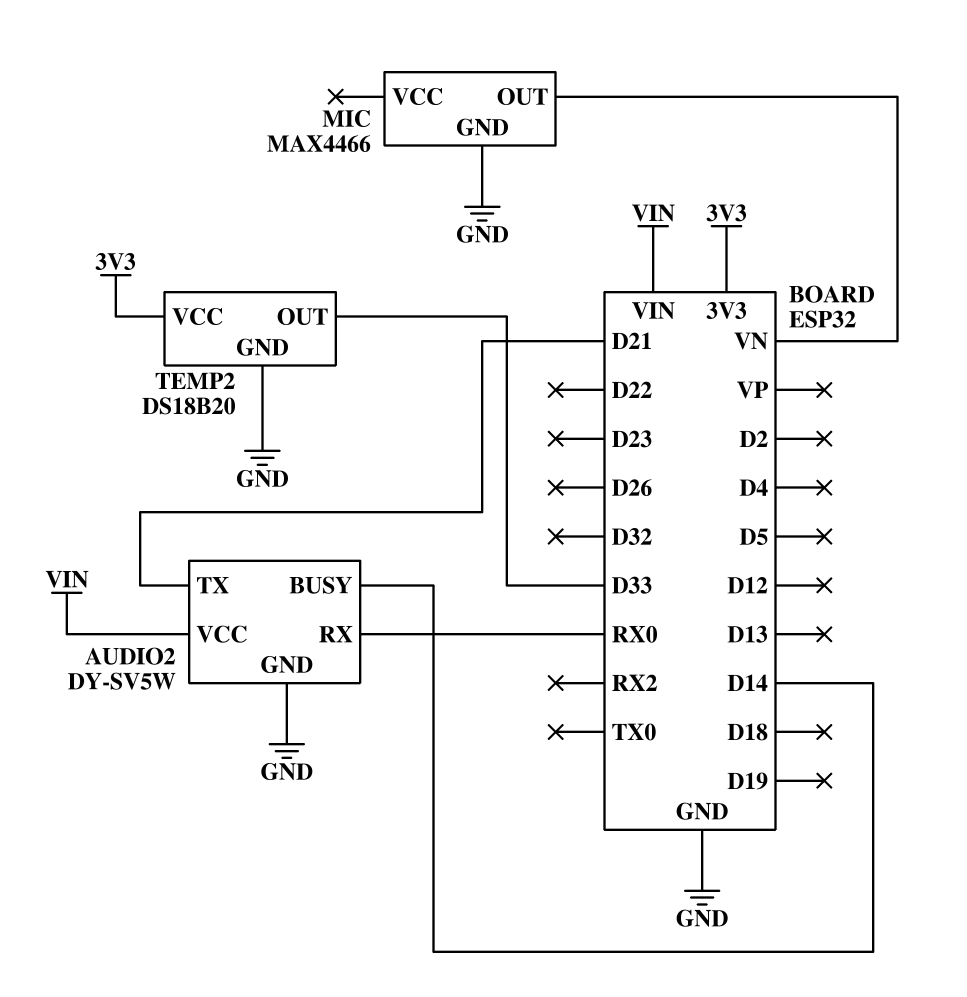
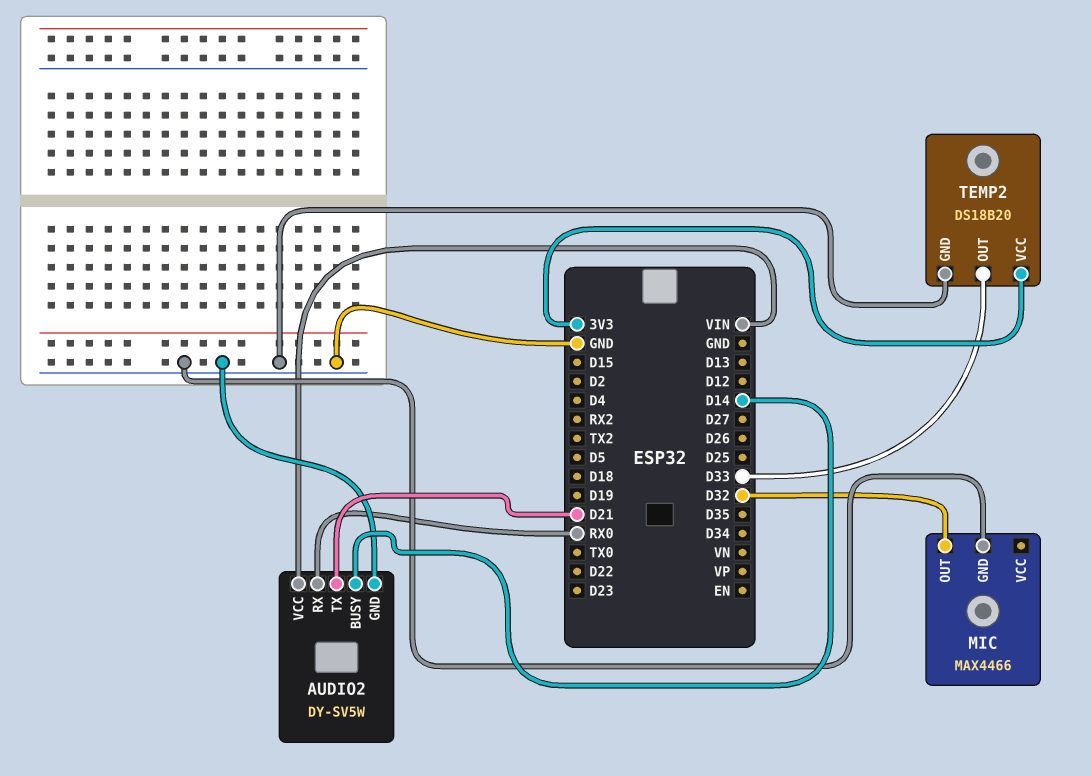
MIC pin OUT: VN -> D32

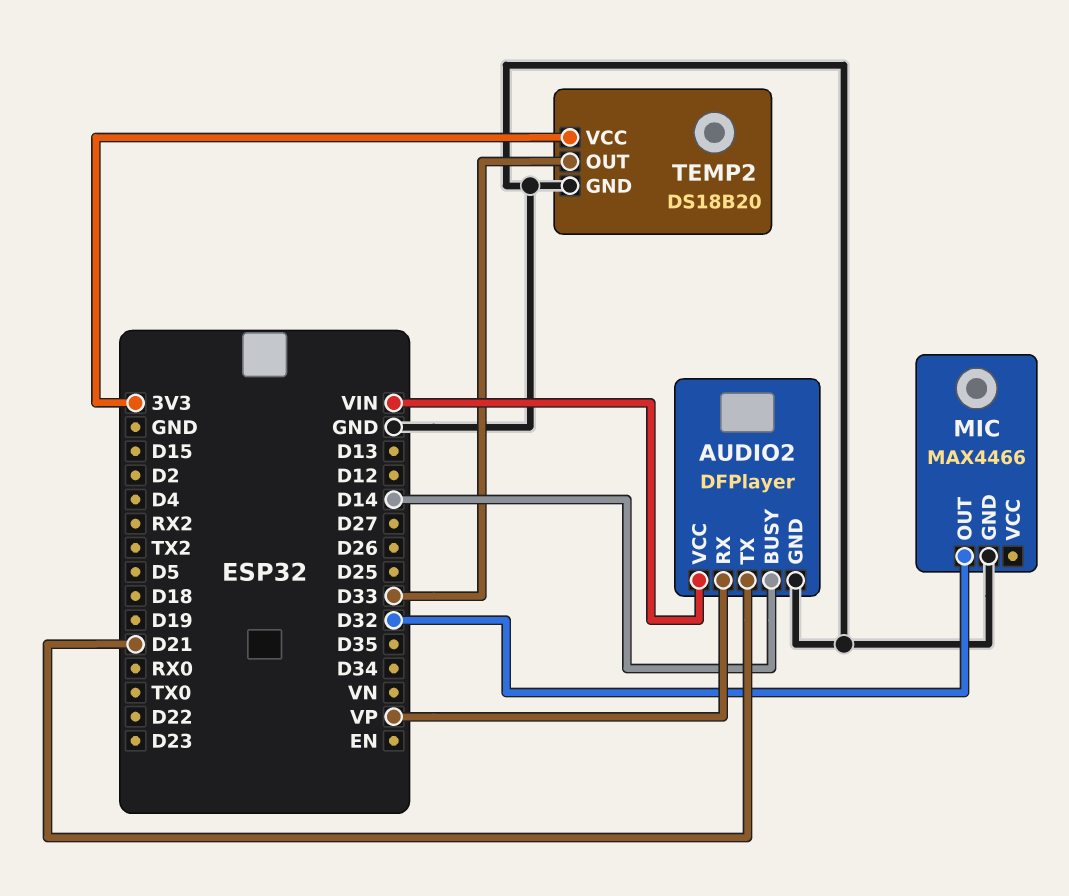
AUDIO2: DY-SV5W -> DFPlayer
AUDIO2 pin RX: RX0 -> VP

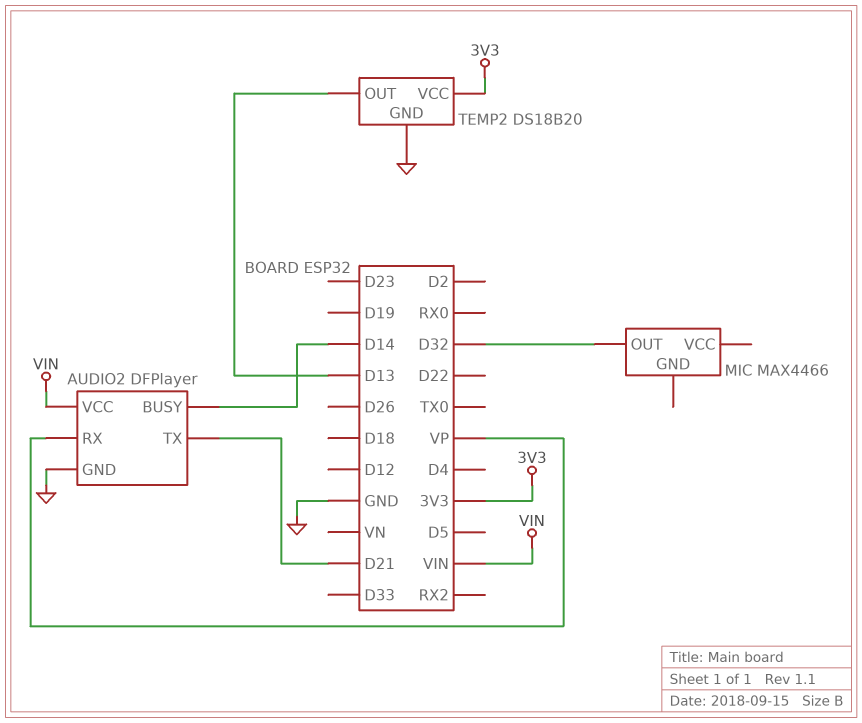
MIC pin GND: GND -> none
TEMP2 pin OUT: D33 -> D13

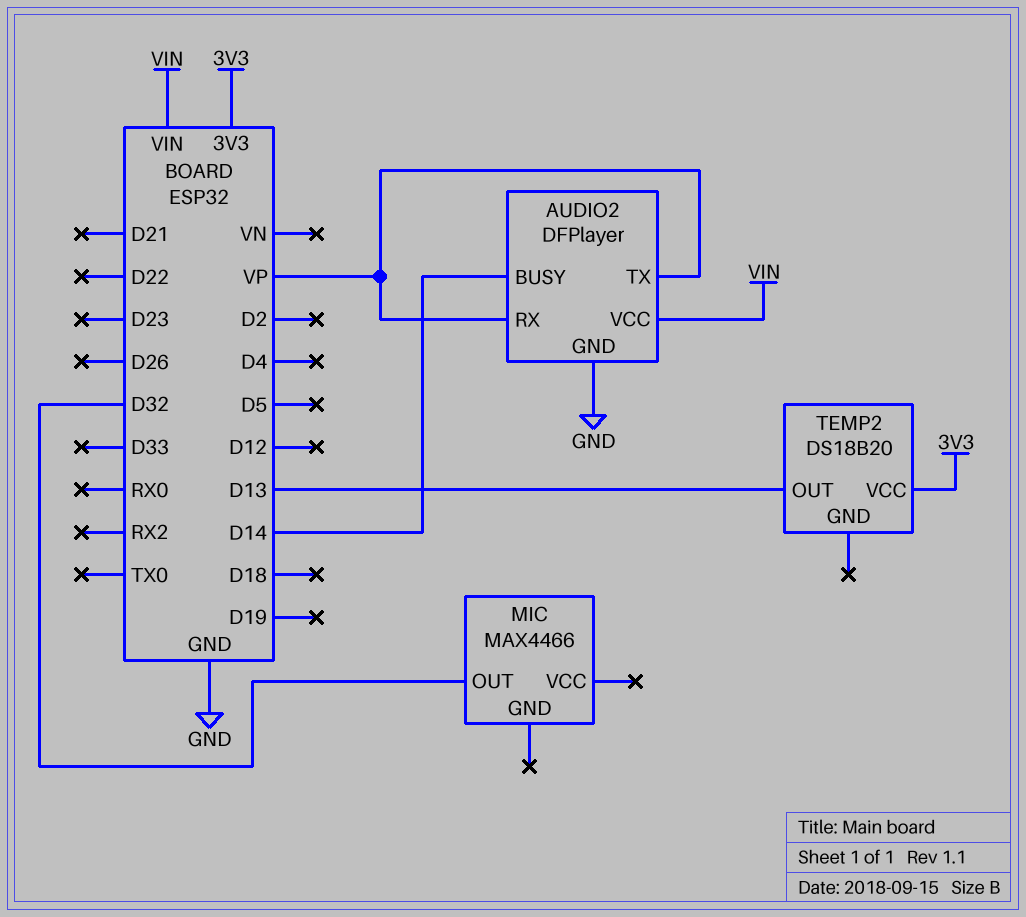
AUDIO2 pin TX: D21 -> VP
TEMP2 pin GND: GND -> none

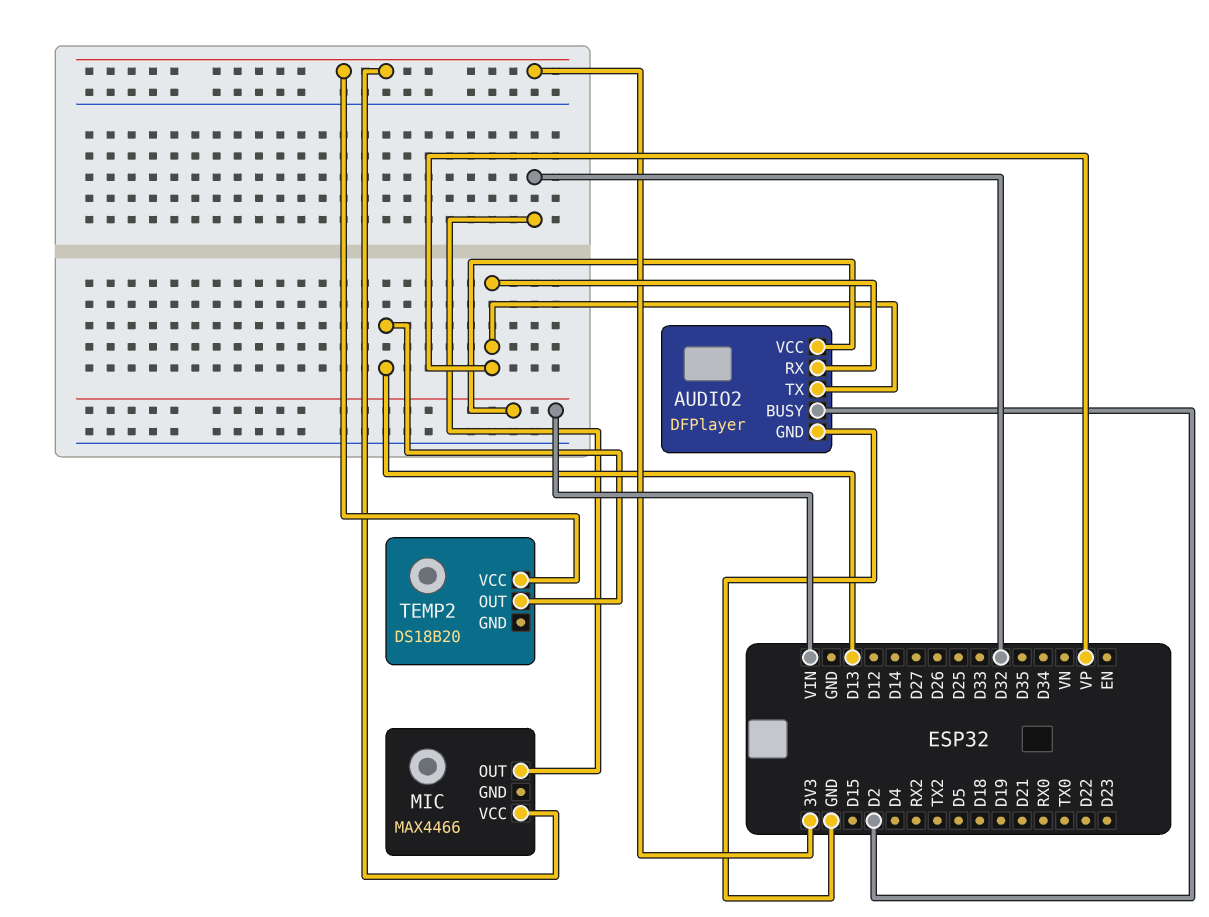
AUDIO2 pin BUSY: D14 -> D2
MIC pin VCC: none -> 3V3

